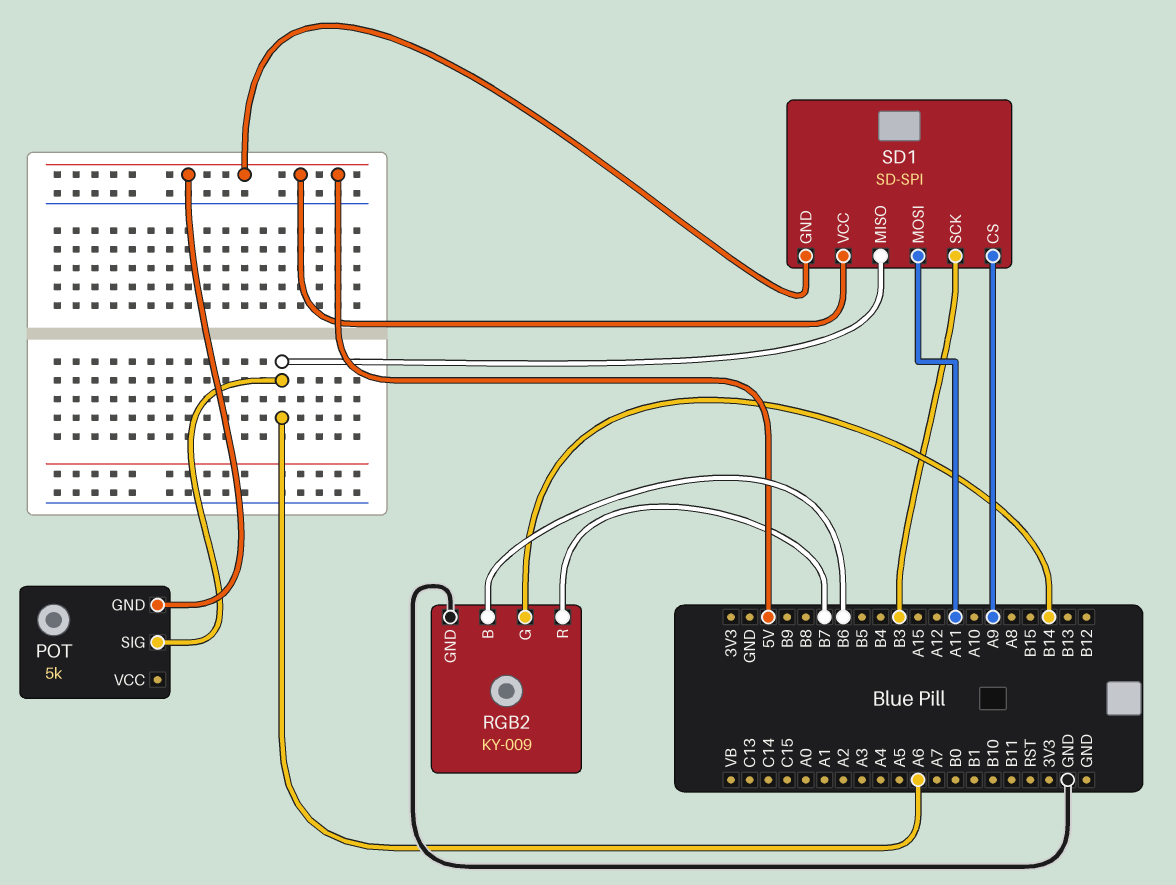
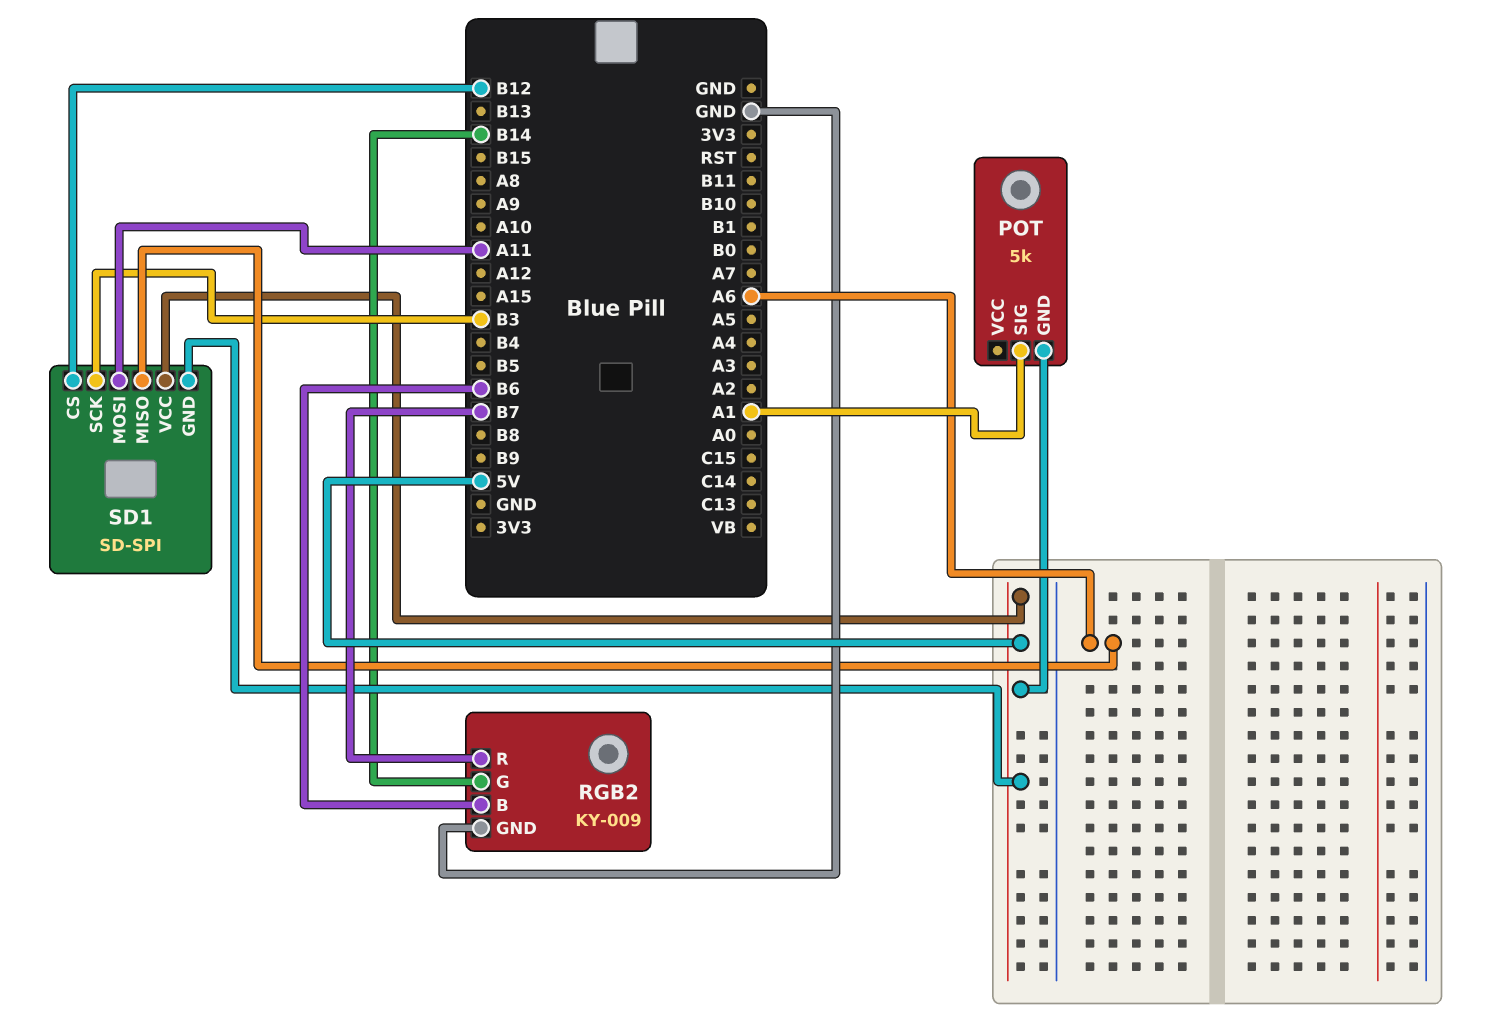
POT pin SIG: A6 -> A1
SD1 pin CS: A9 -> B12

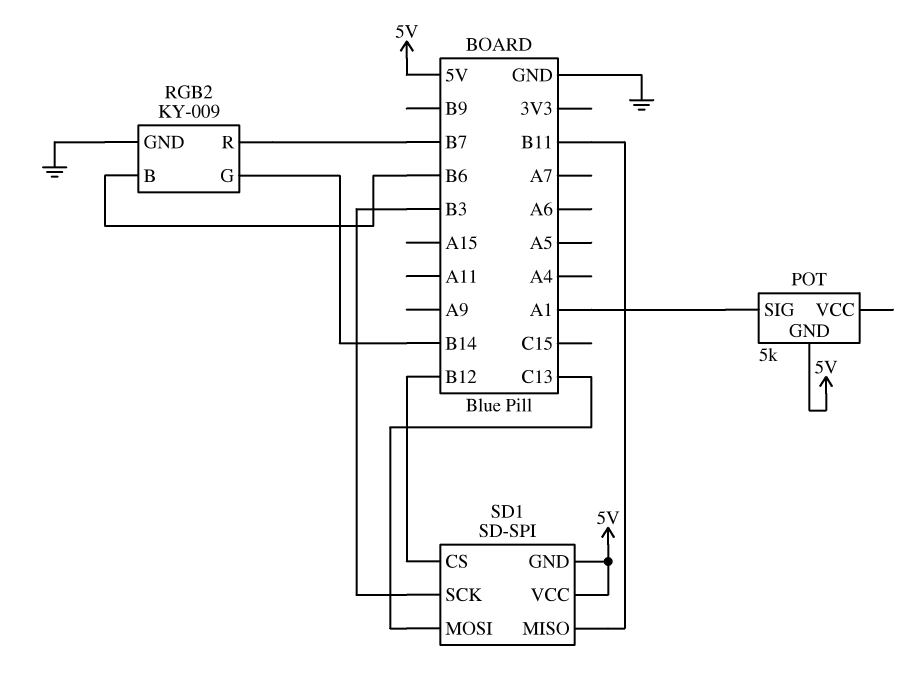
SD1 pin MISO: A6 -> B11
SD1 pin MOSI: A11 -> C13

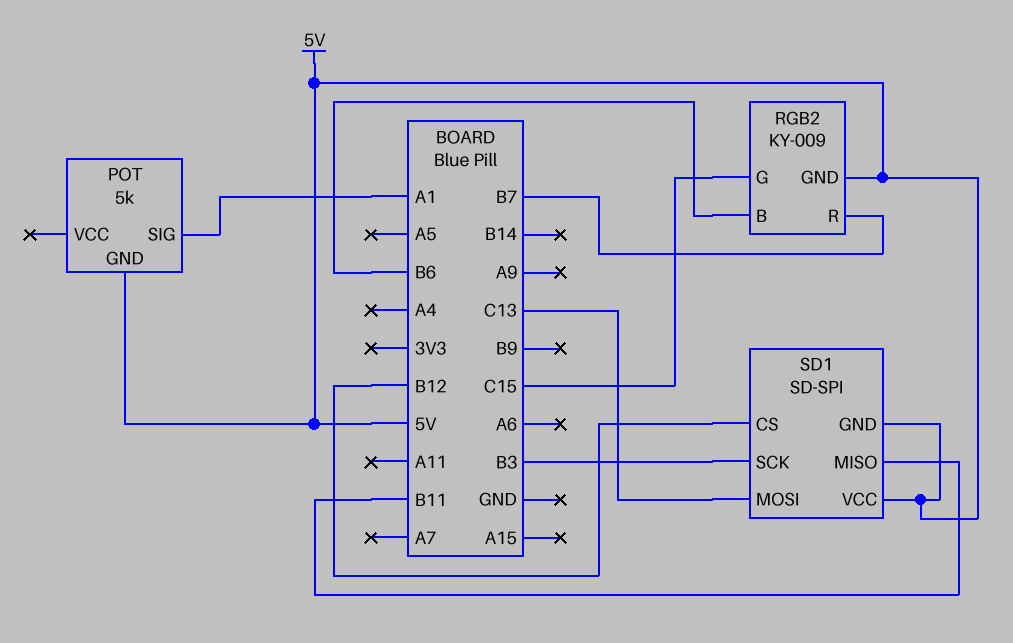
RGB2 pin G: B14 -> C15
RGB2 pin GND: GND -> 5V

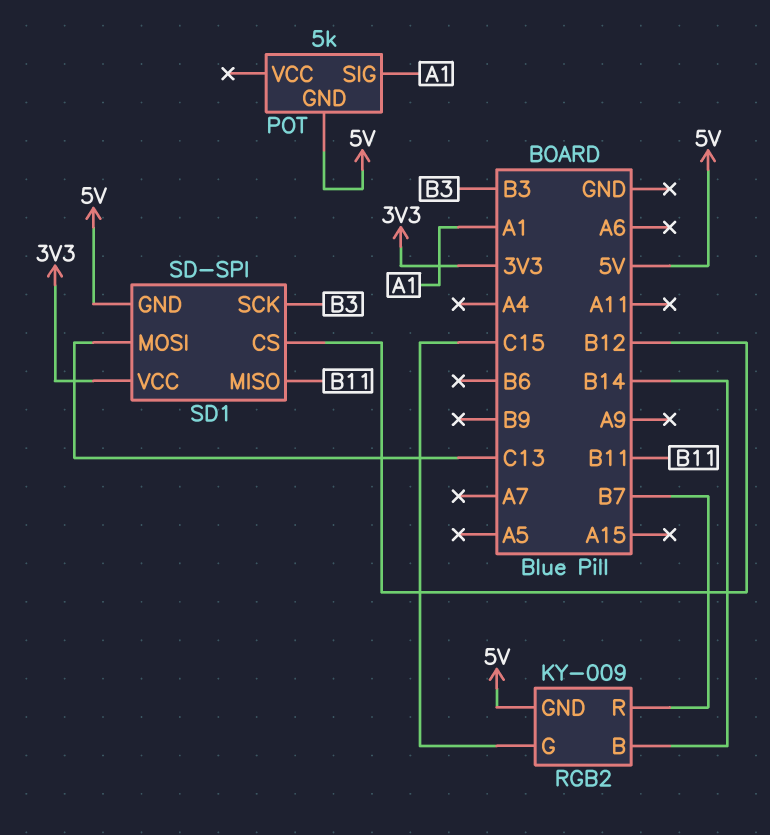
RGB2 pin B: B6 -> B14
SD1 pin VCC: 5V -> 3V3

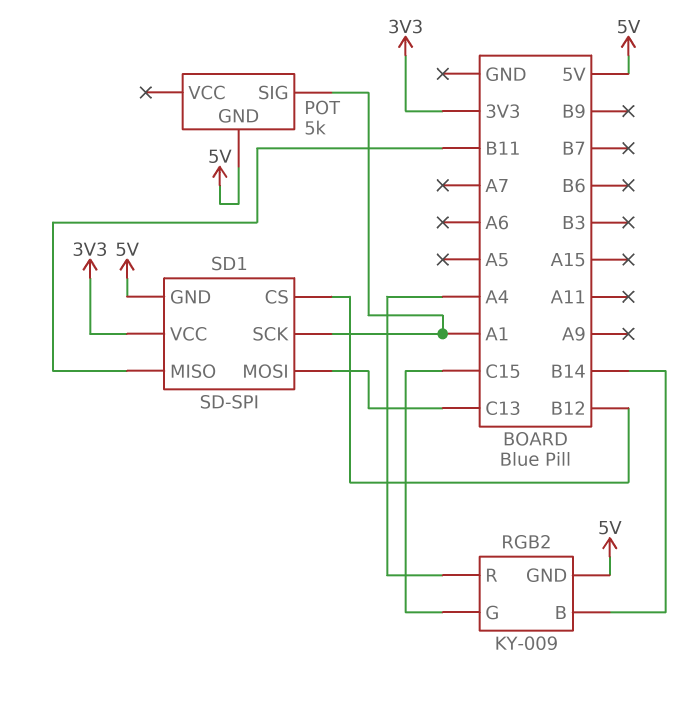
RGB2 pin R: B7 -> A4
SD1 pin SCK: B3 -> A1

